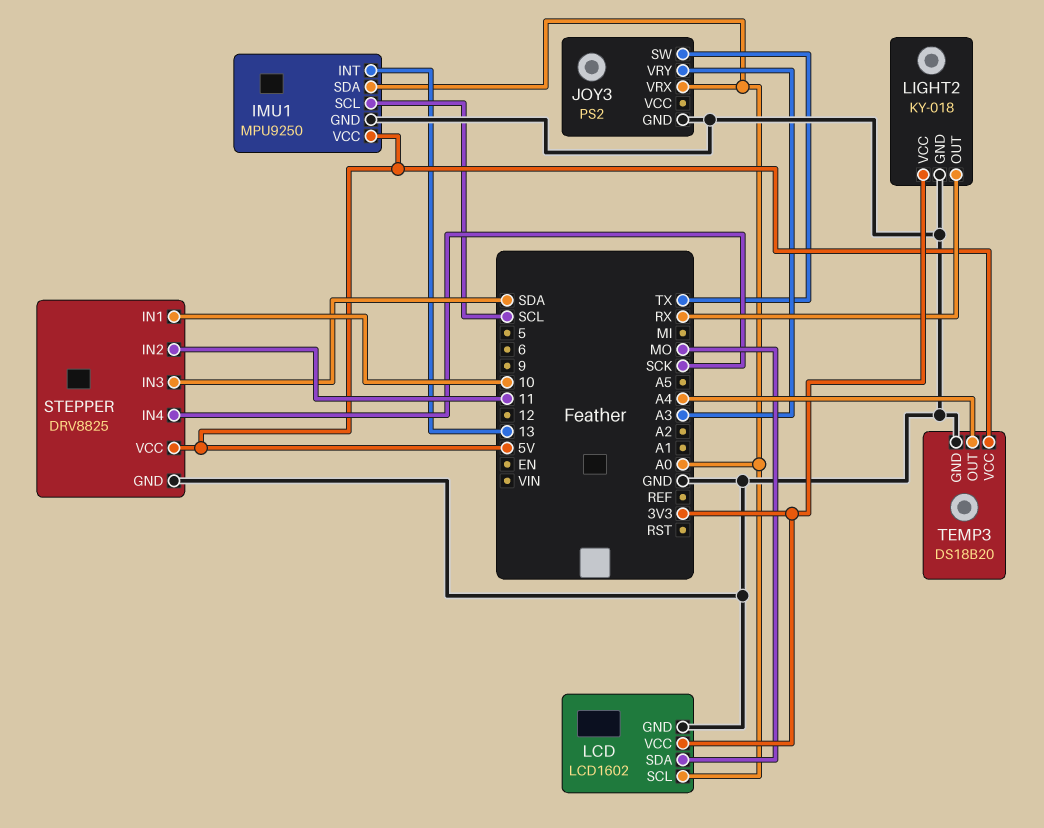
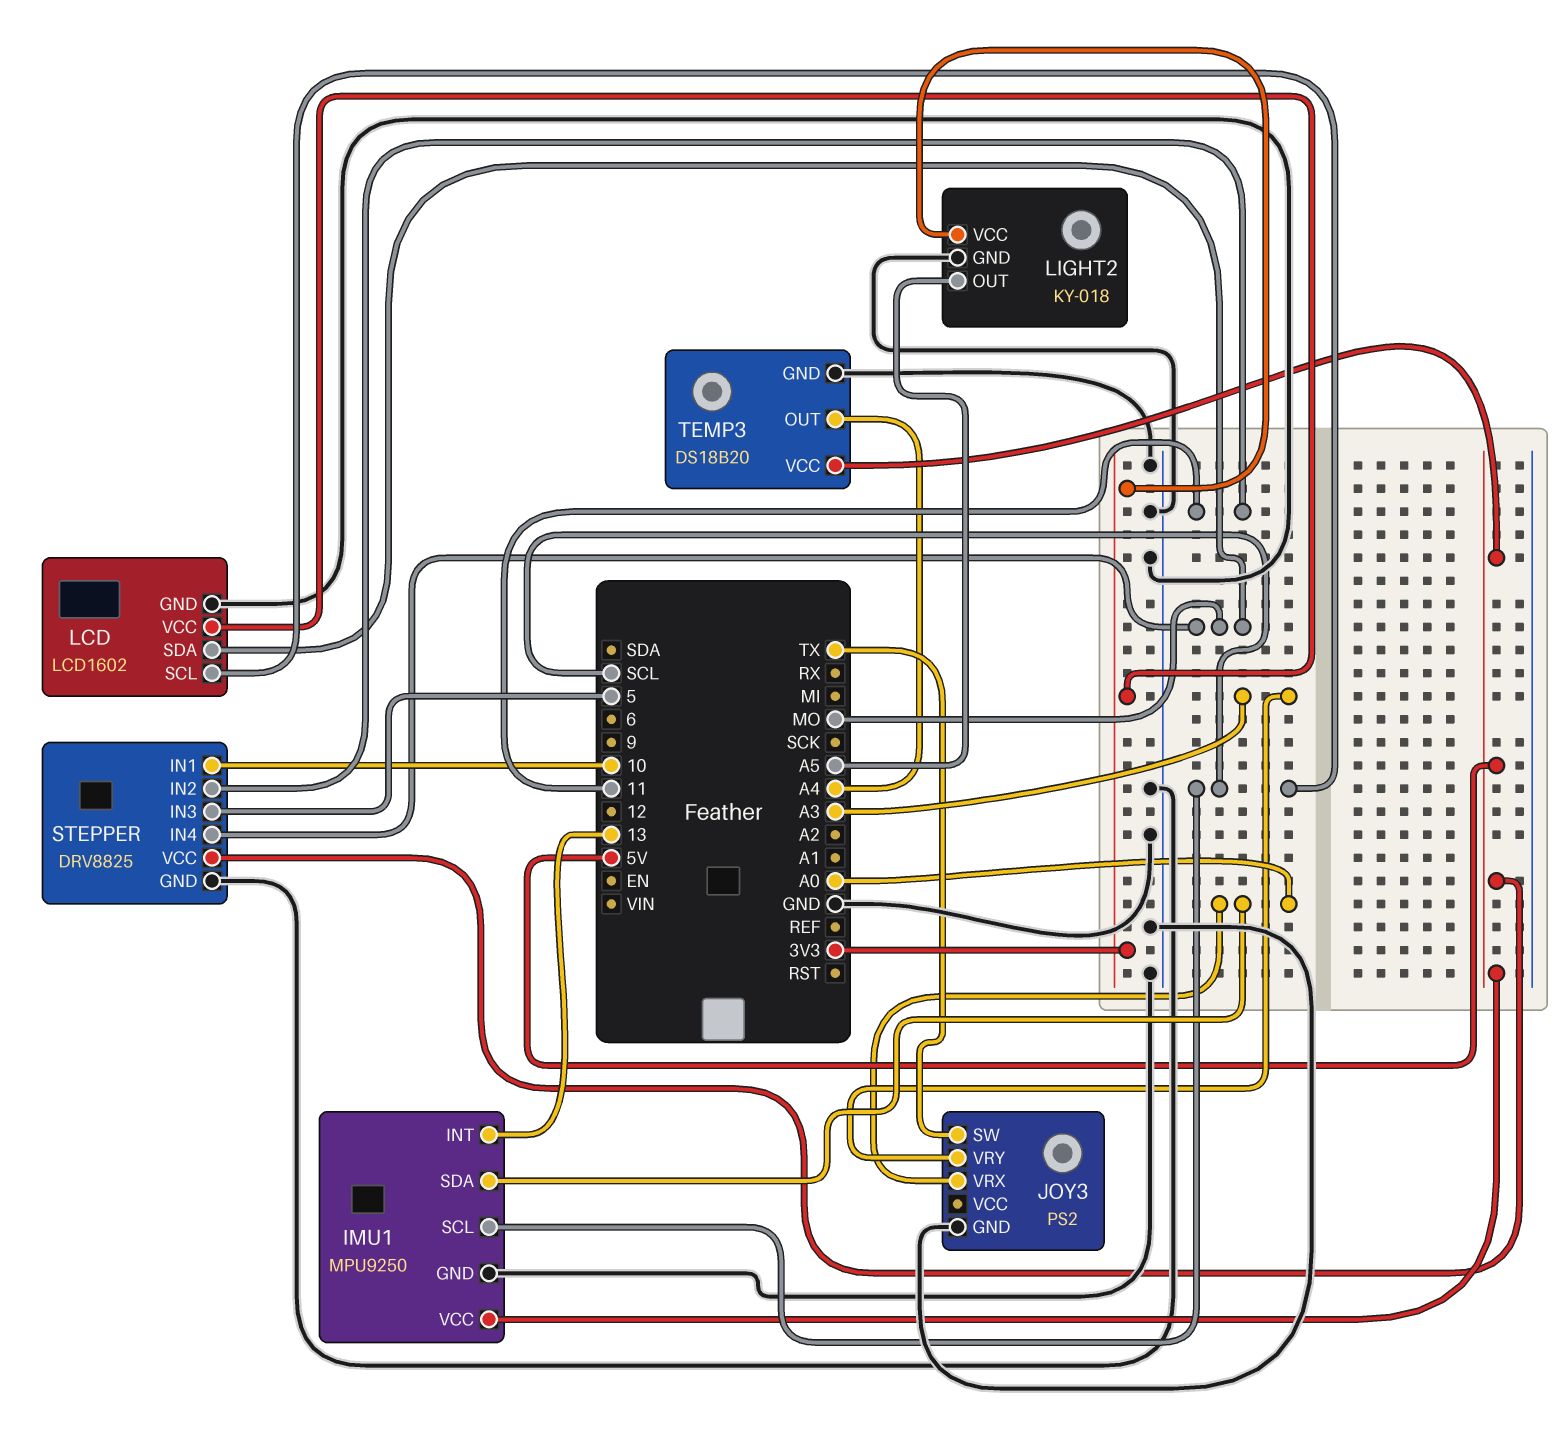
LCD pin SCL: A0 -> SCL
LIGHT2 pin OUT: RX -> A5
STEPPER pin IN3: SDA -> 5
STEPPER pin IN4: SCK -> MO

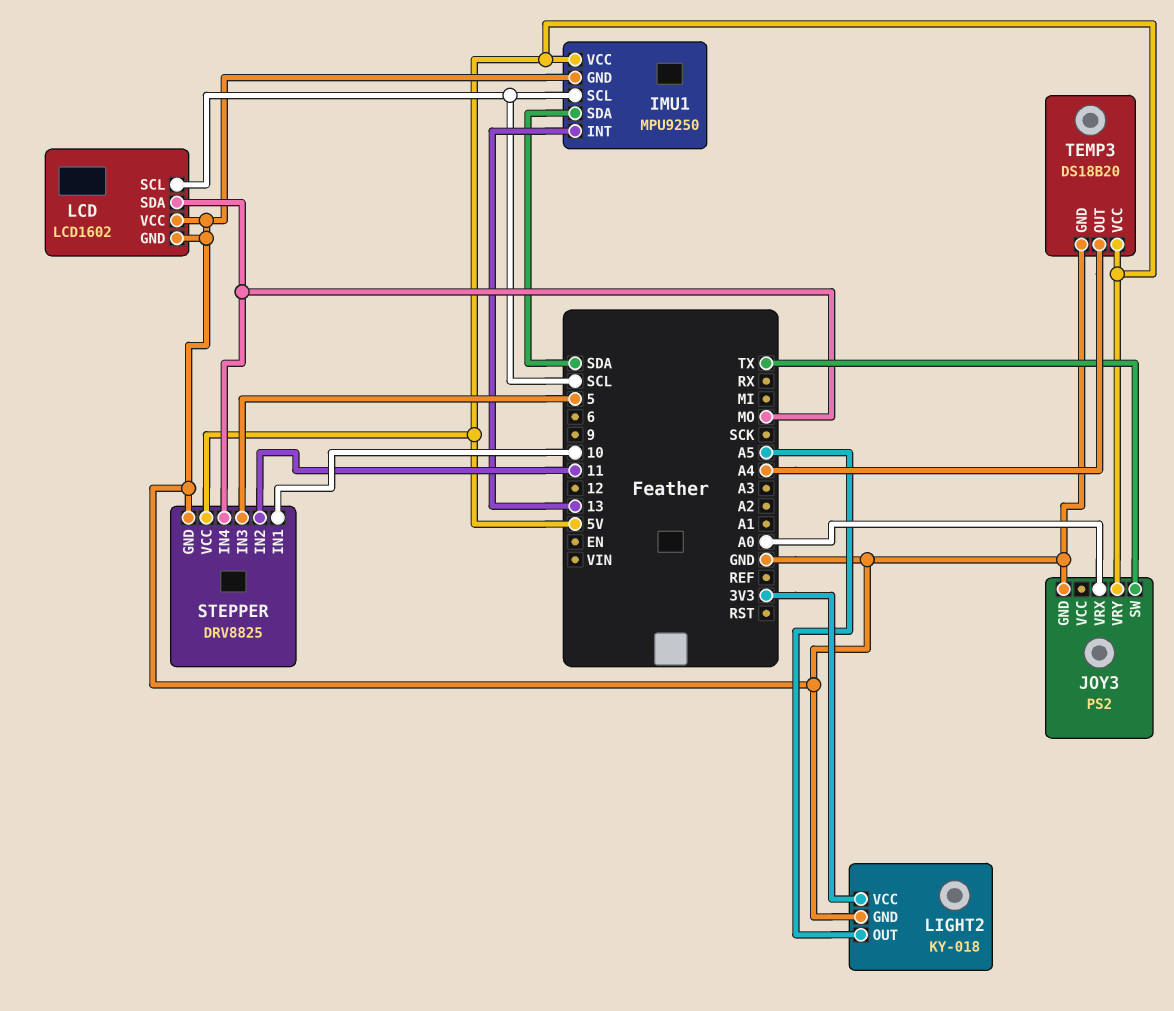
IMU1 pin SDA: A0 -> SDA
JOY3 pin VRY: A3 -> 5V
LCD pin VCC: 3V3 -> GND

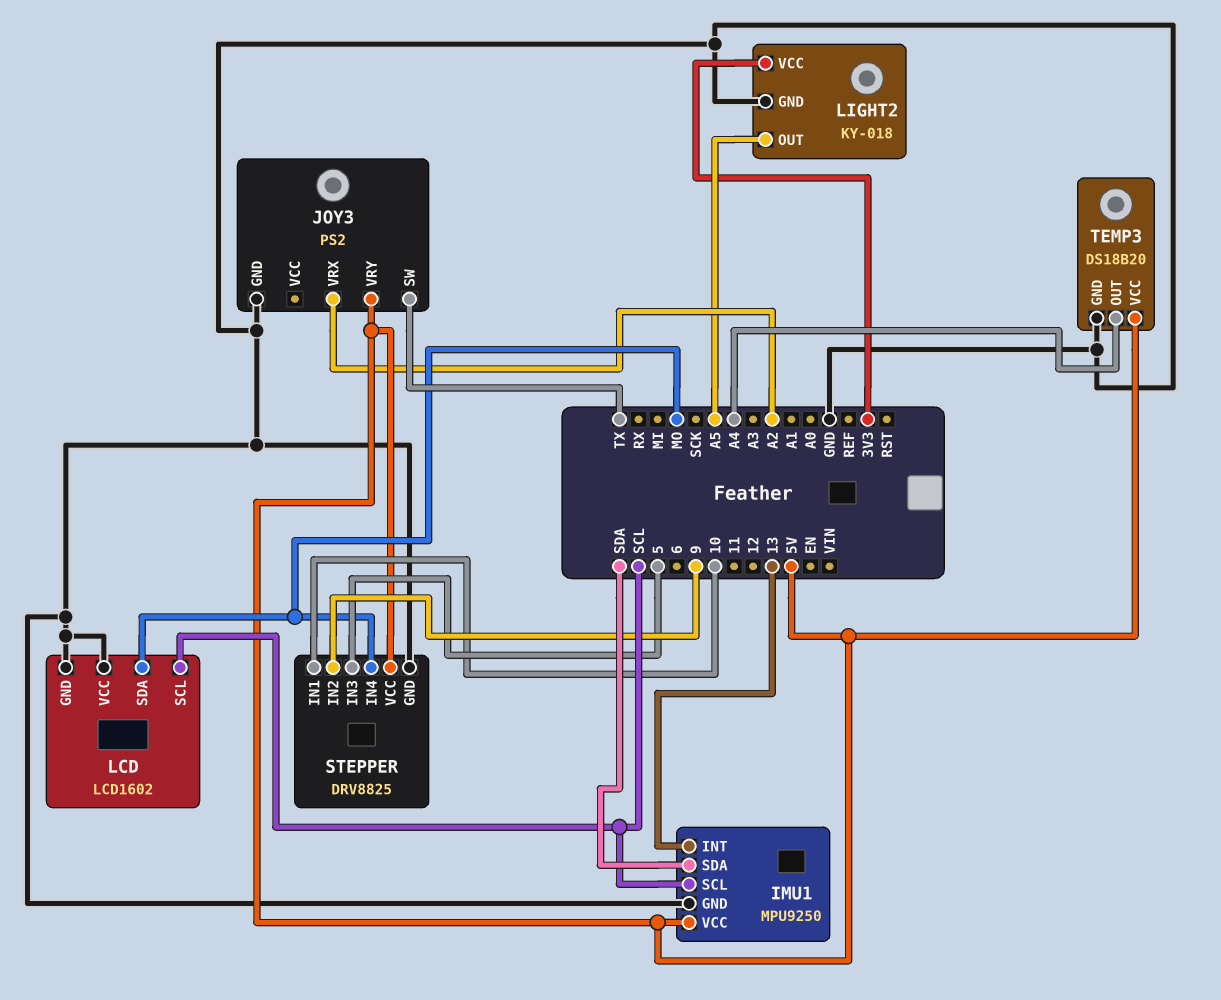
JOY3 pin VRX: A0 -> A2
STEPPER pin IN2: 11 -> 9

